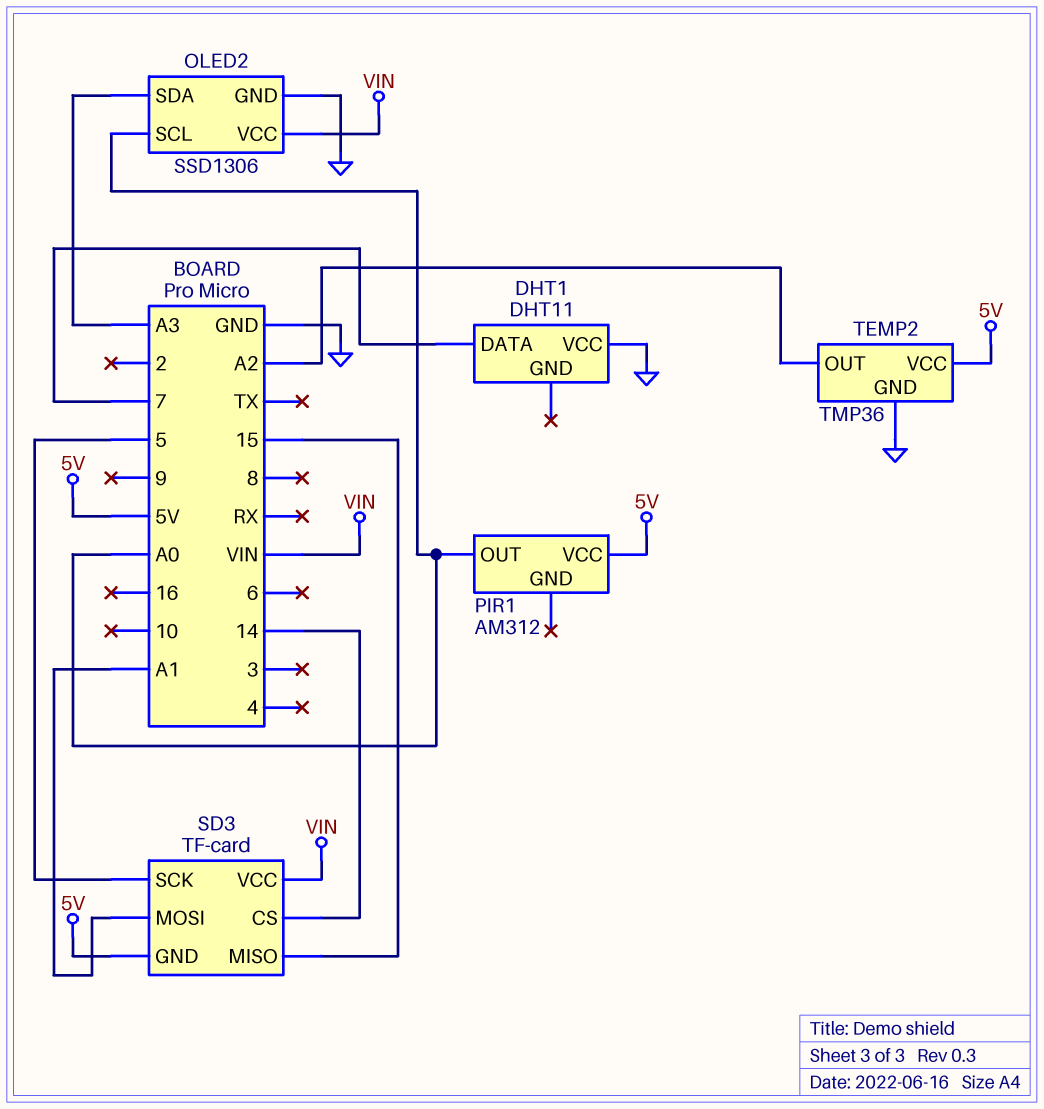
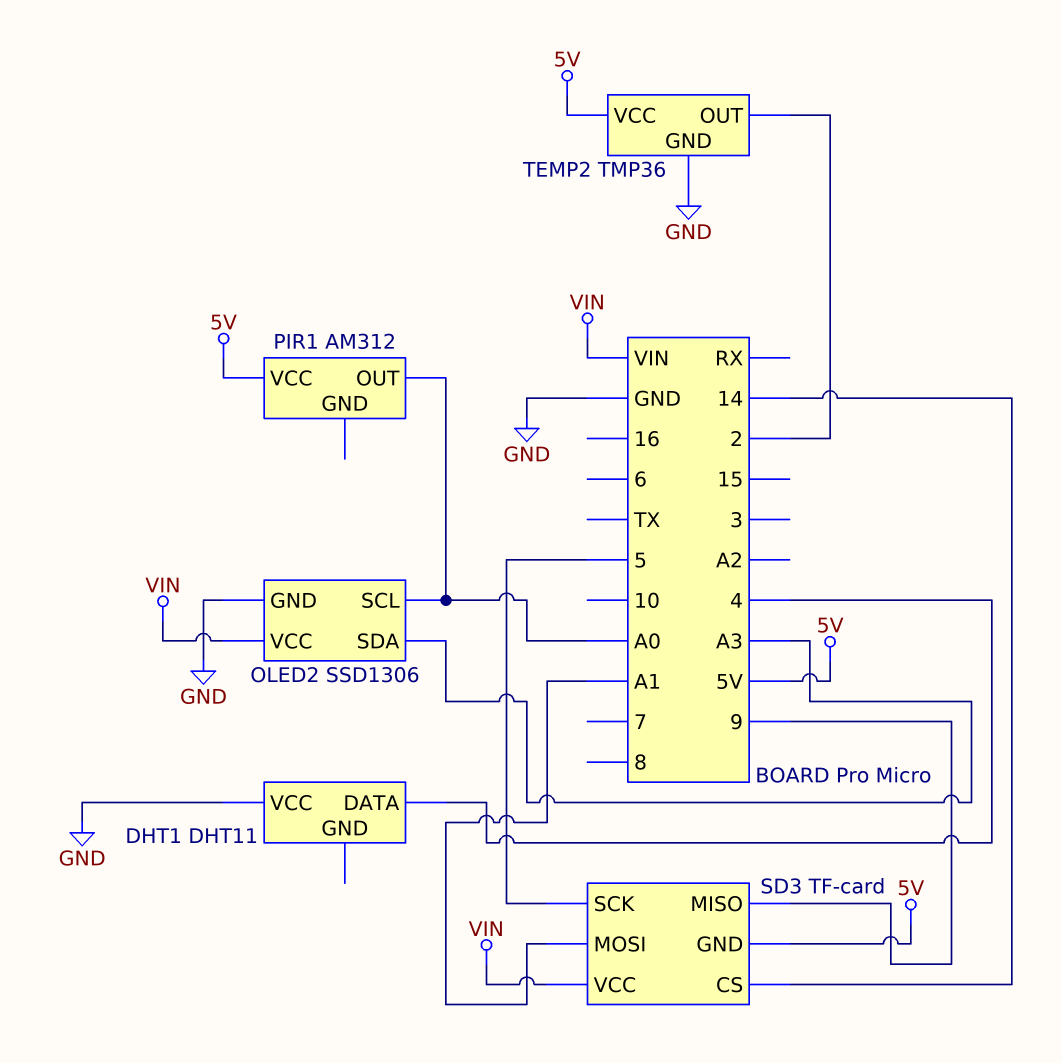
DHT1 pin DATA: 7 -> 4
SD3 pin MISO: 15 -> 9
TEMP2 pin OUT: A2 -> 2

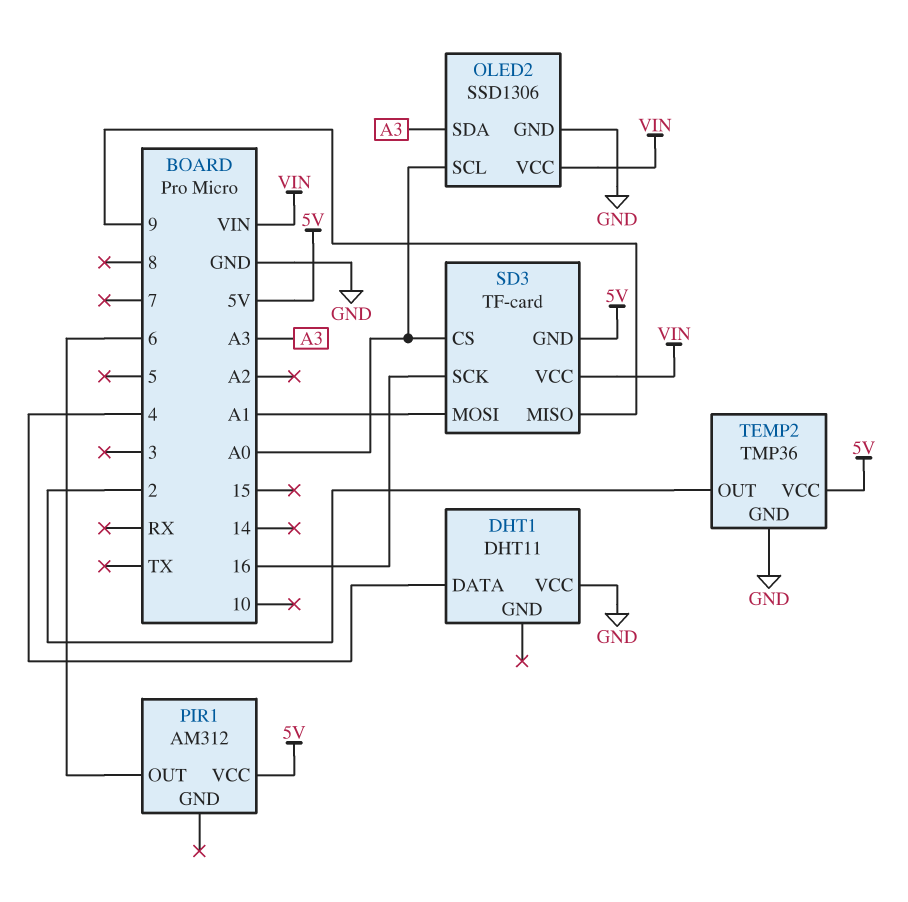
PIR1 pin OUT: A0 -> 6
SD3 pin CS: 14 -> A0
SD3 pin SCK: 5 -> 16

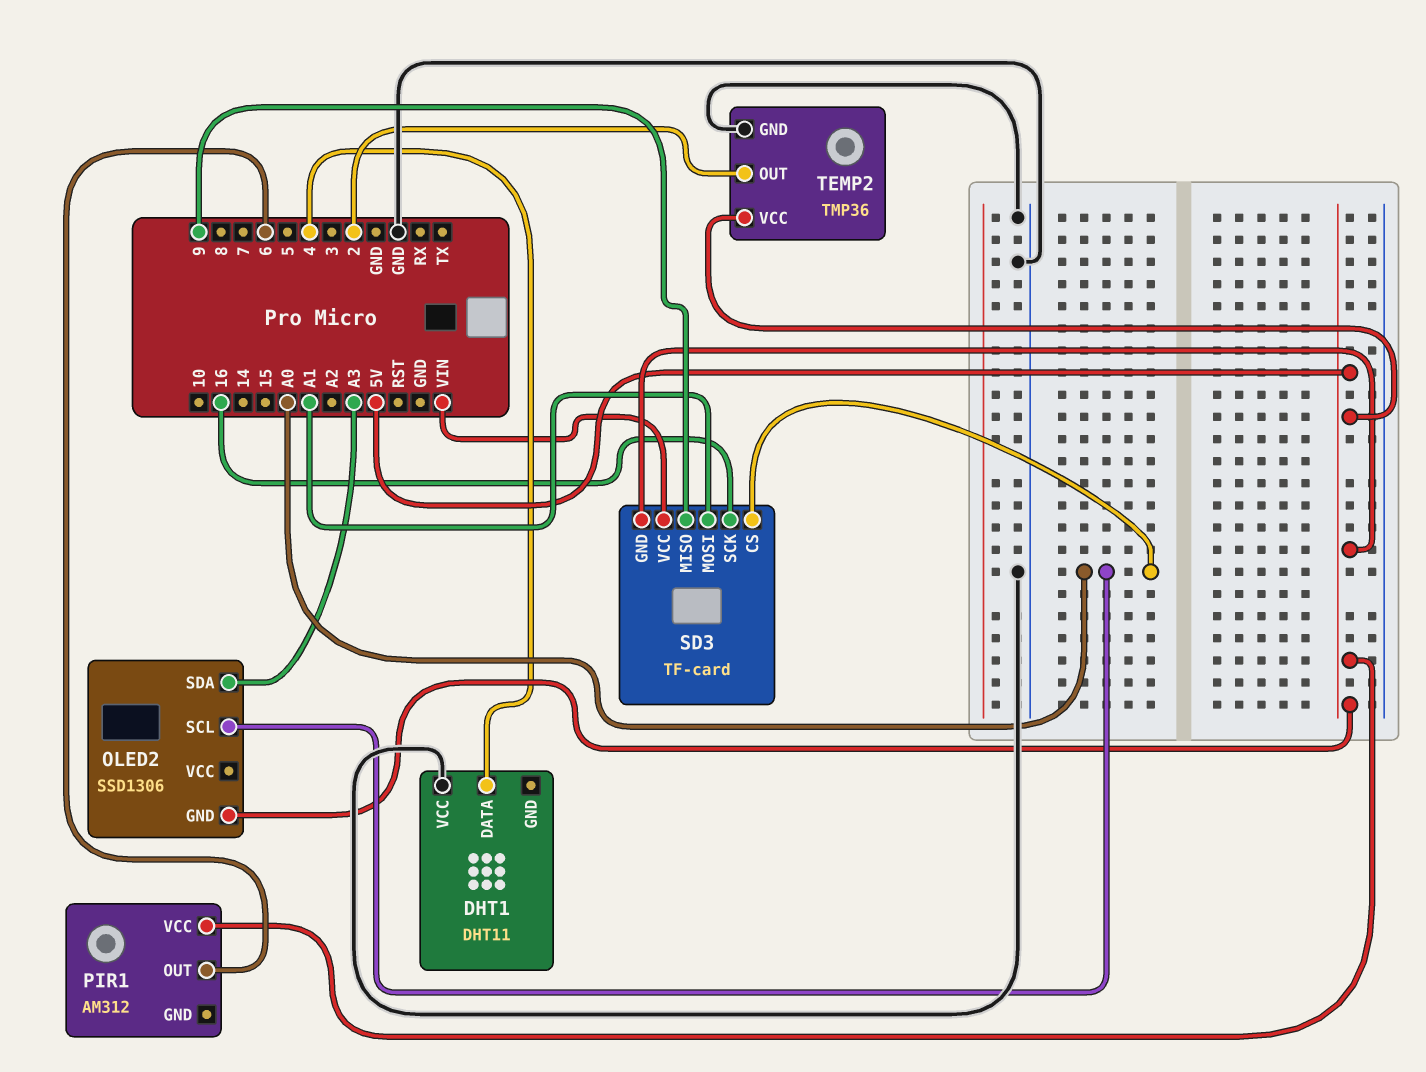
OLED2 pin GND: GND -> 5V
OLED2 pin VCC: VIN -> none

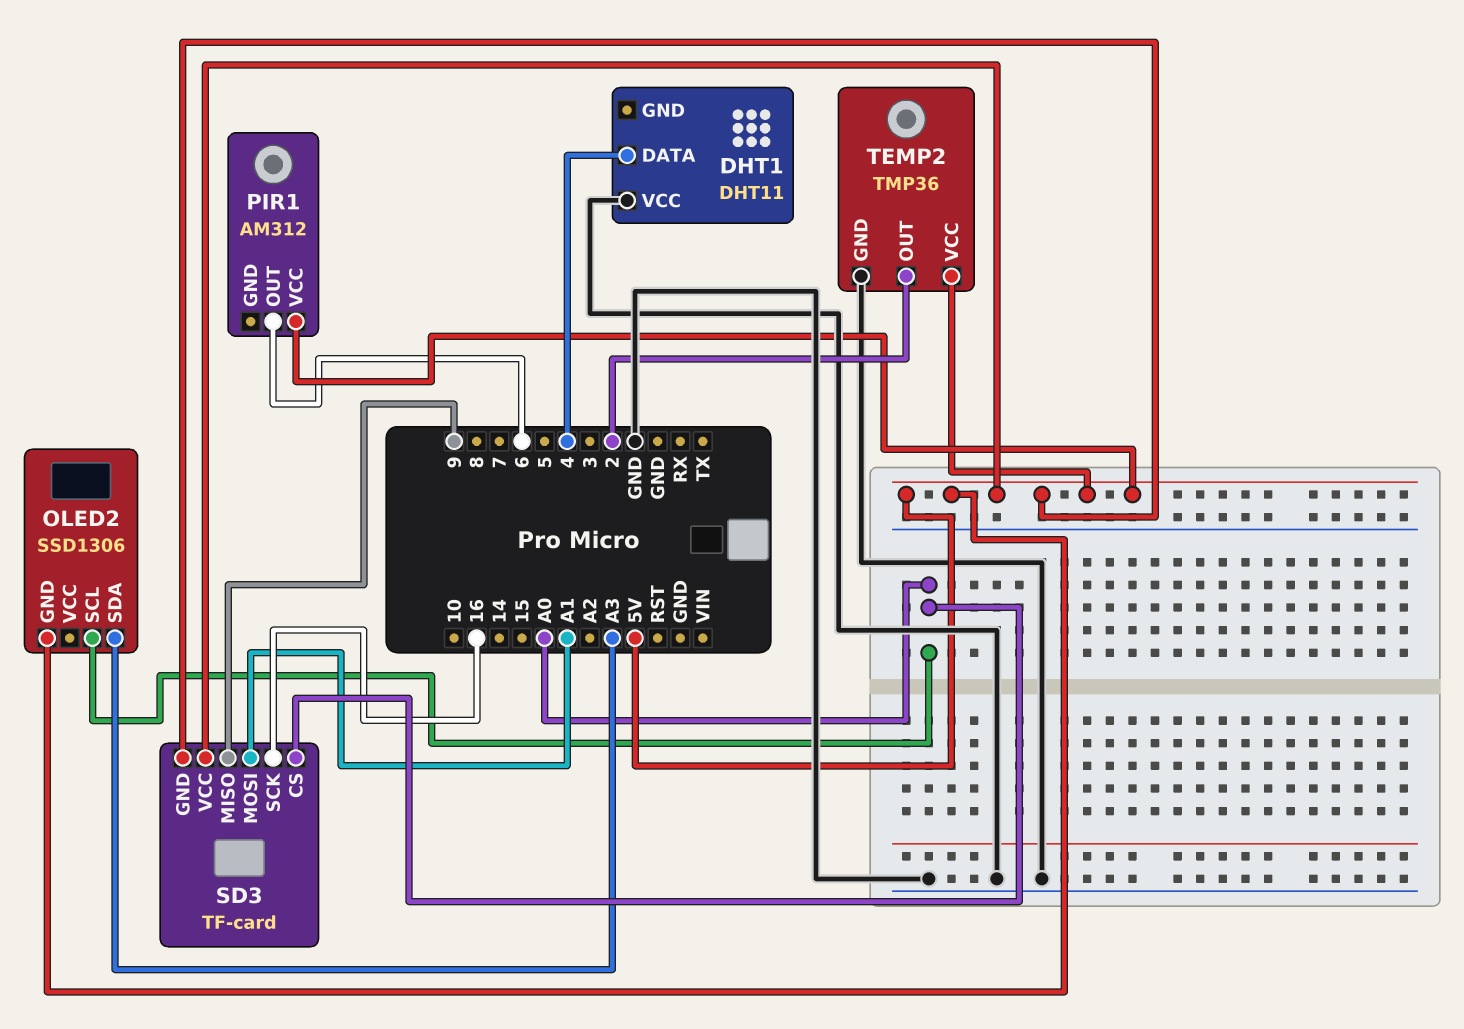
SD3 pin VCC: VIN -> 5V

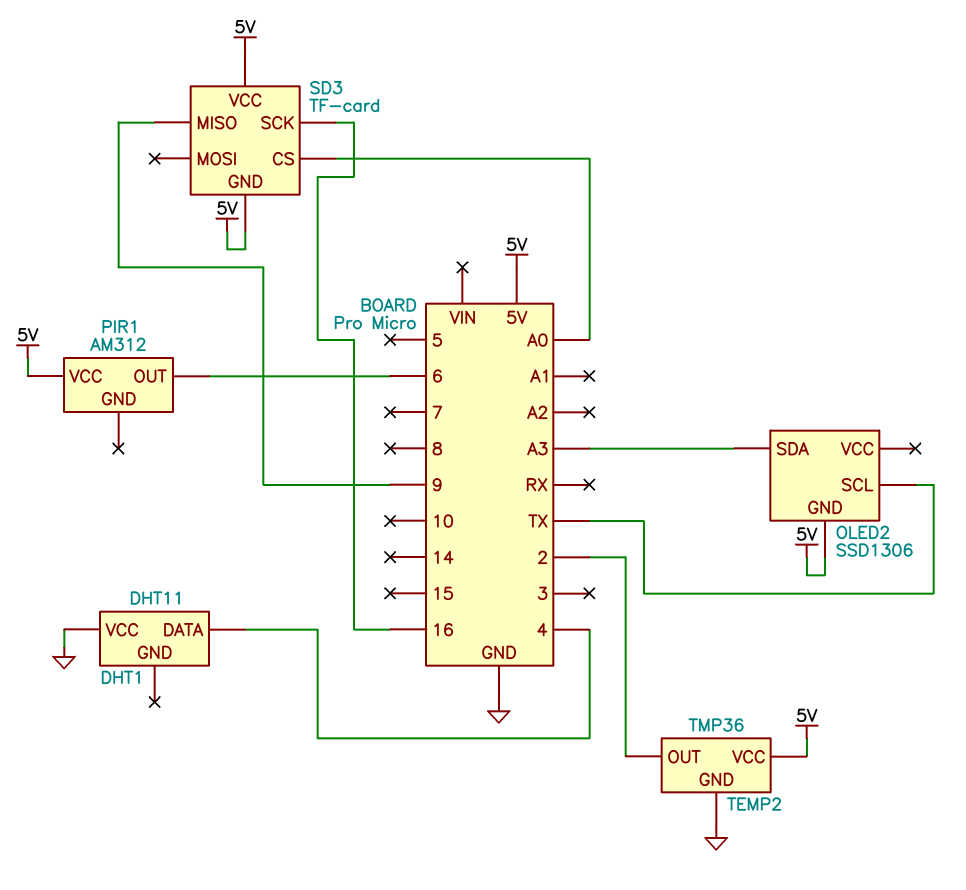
OLED2 pin SCL: A0 -> TX
SD3 pin MOSI: A1 -> none

